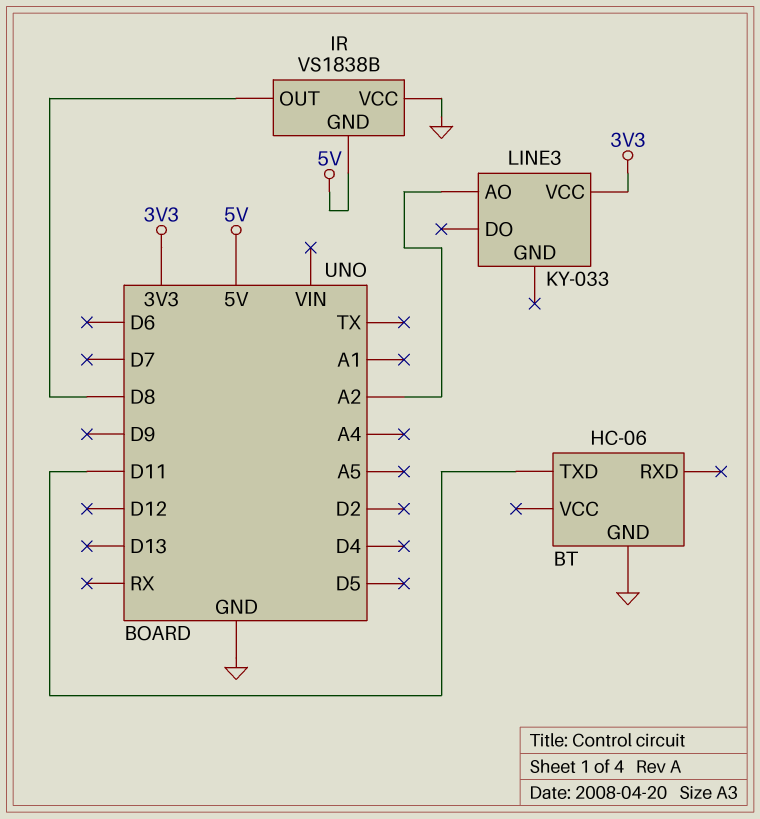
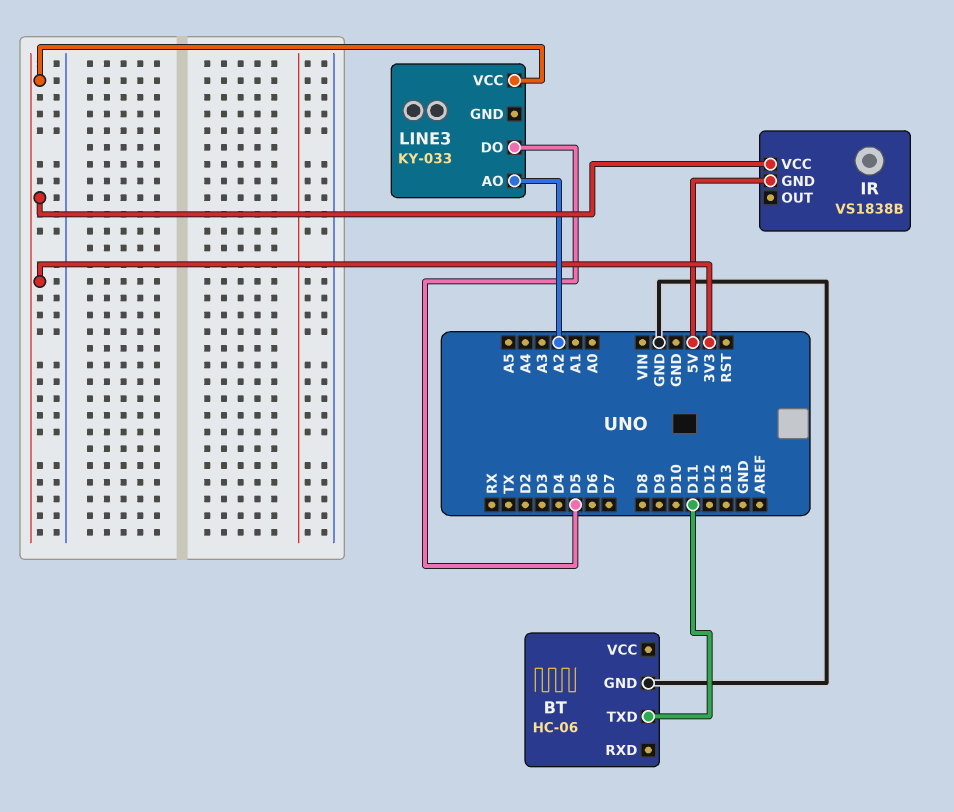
IR pin OUT: D8 -> none
IR pin VCC: GND -> 3V3
LINE3 pin DO: none -> D5

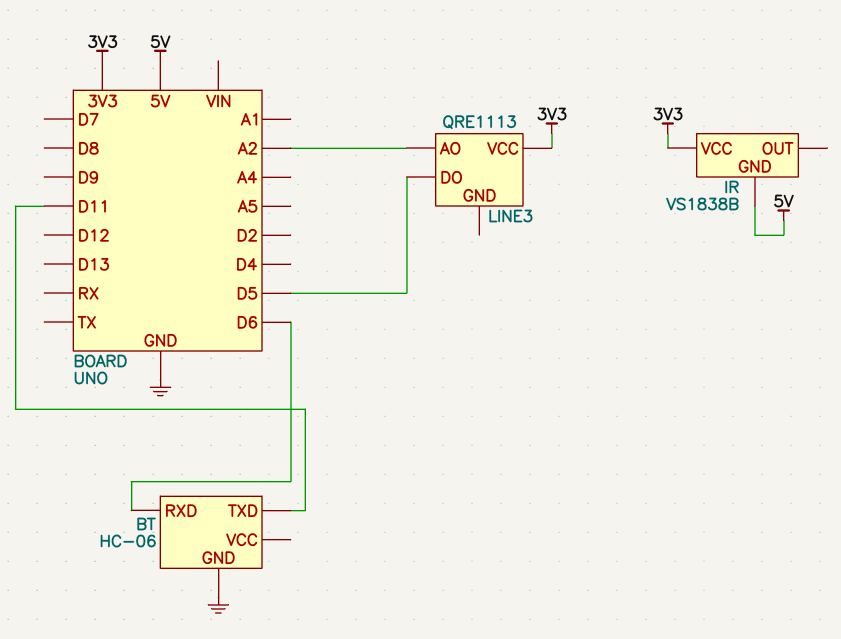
BT pin RXD: none -> D6
LINE3: KY-033 -> QRE1113

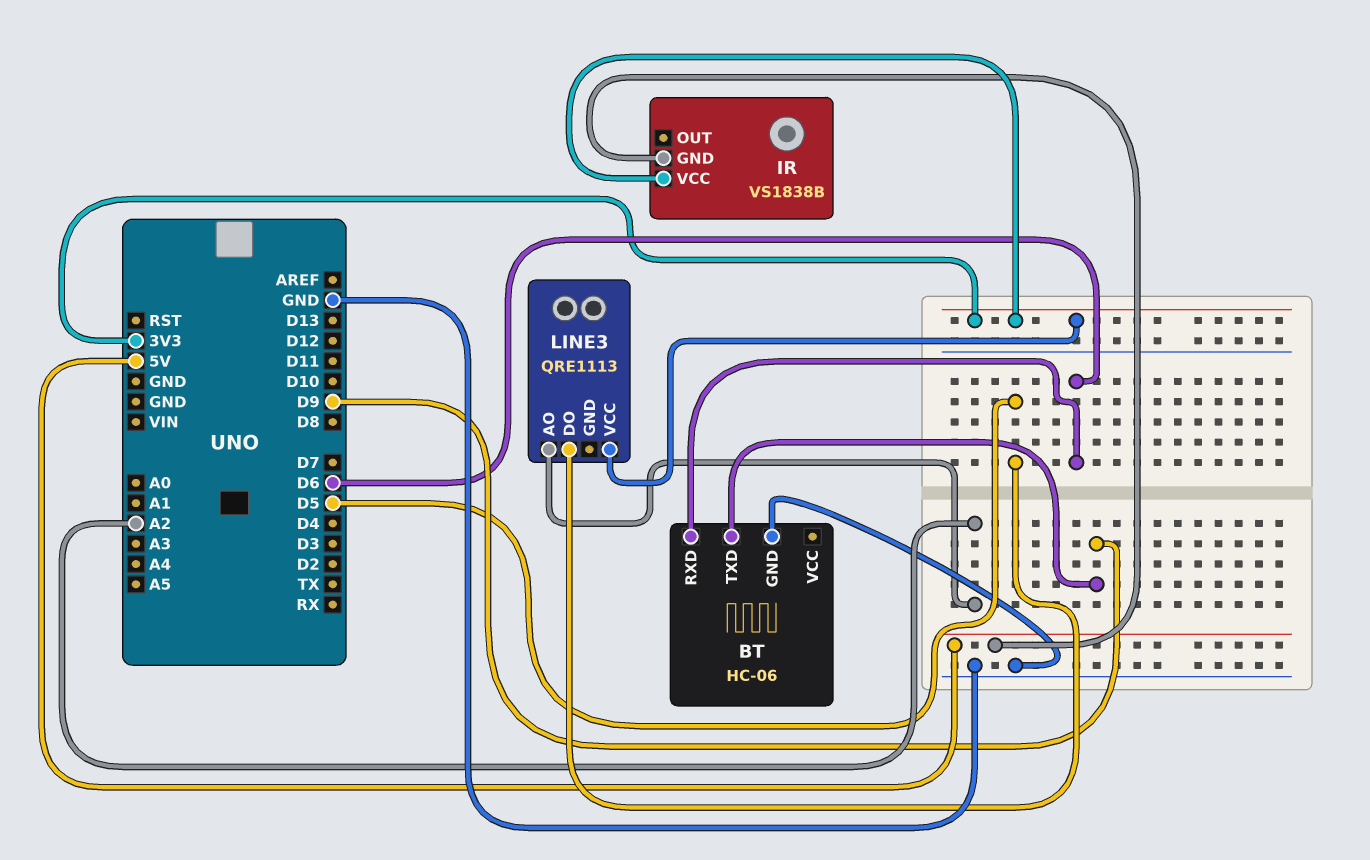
BT pin TXD: D11 -> D9

